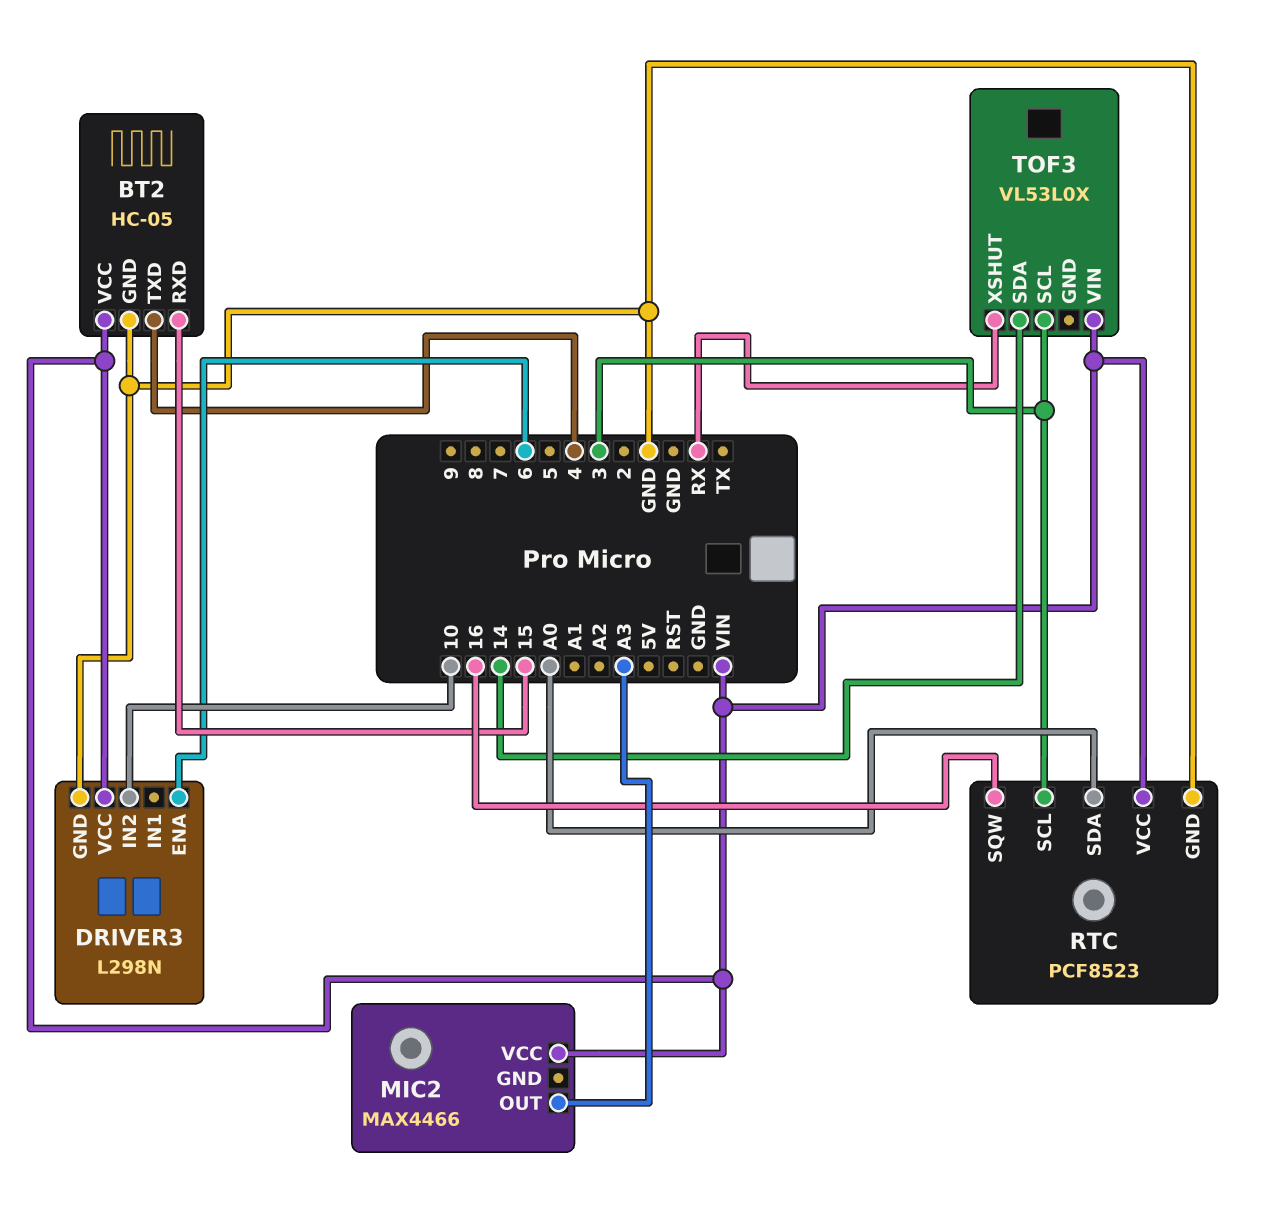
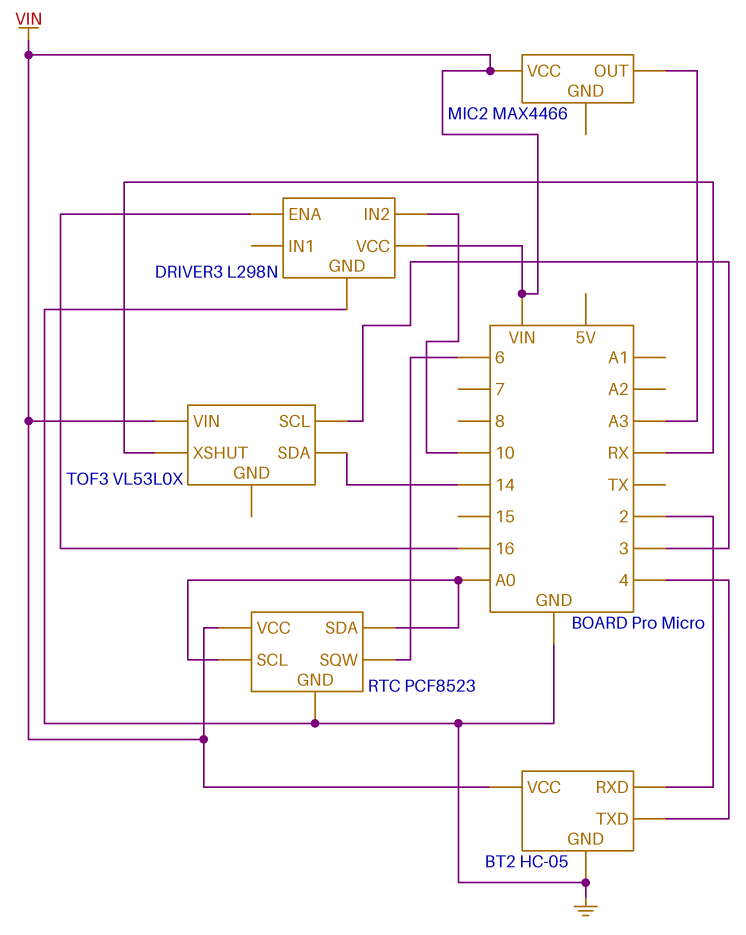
BT2 pin RXD: 15 -> 2
DRIVER3 pin ENA: 6 -> 16
RTC pin SCL: 3 -> A0
RTC pin SQW: 16 -> 6

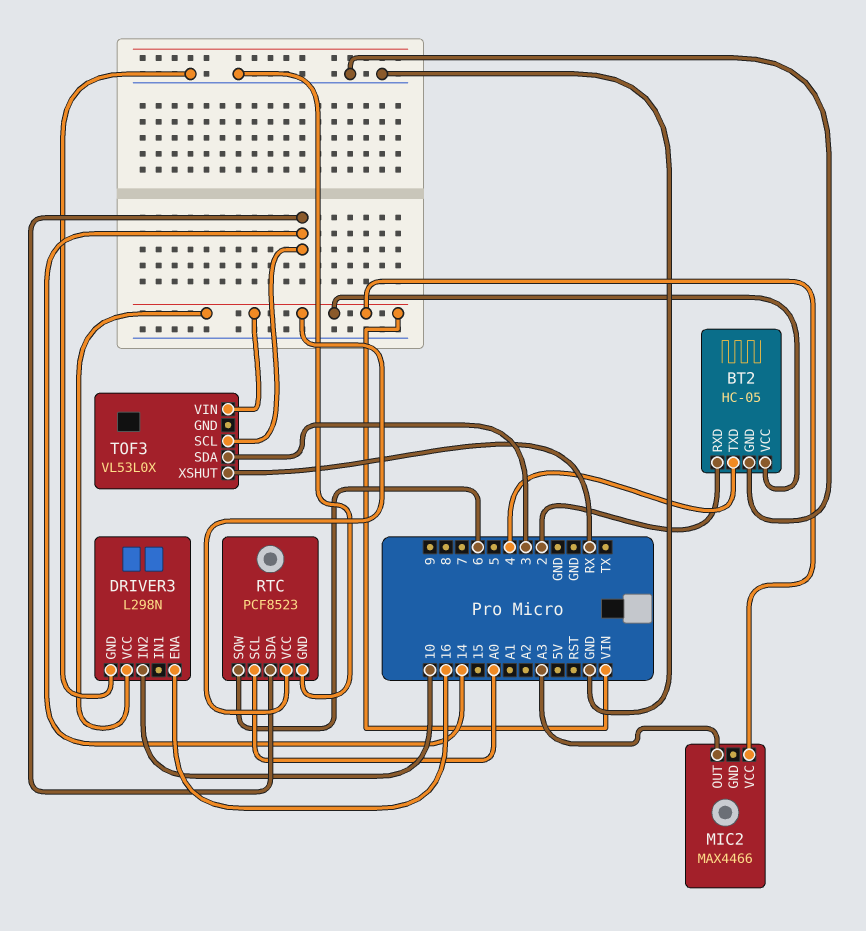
RTC pin SDA: A0 -> 14
TOF3 pin SCL: 3 -> 14
TOF3 pin SDA: 14 -> 3

